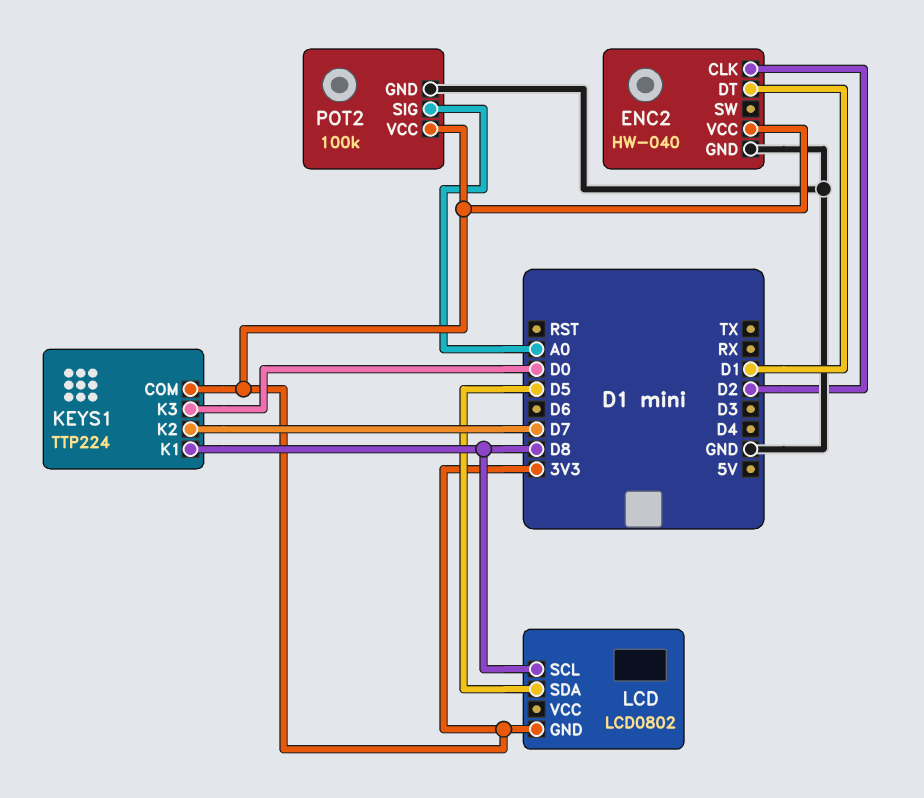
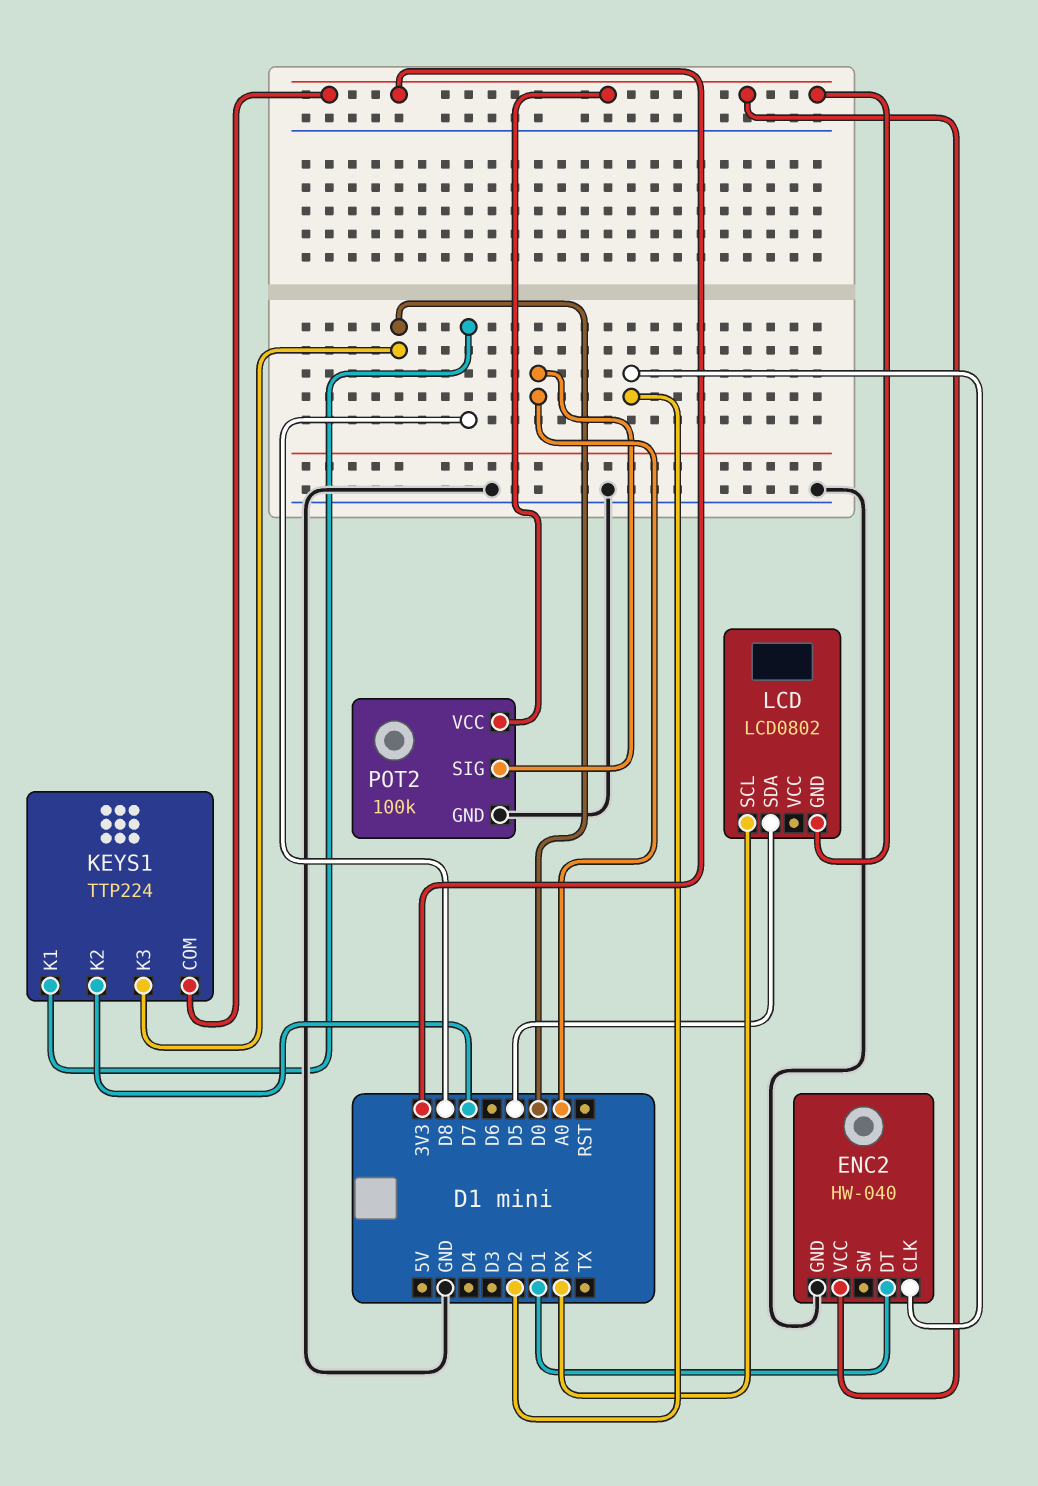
LCD pin SCL: D8 -> RX

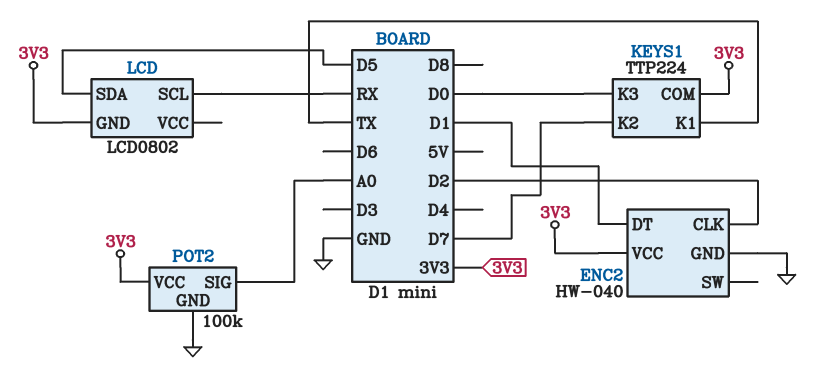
KEYS1 pin K1: D8 -> TX

